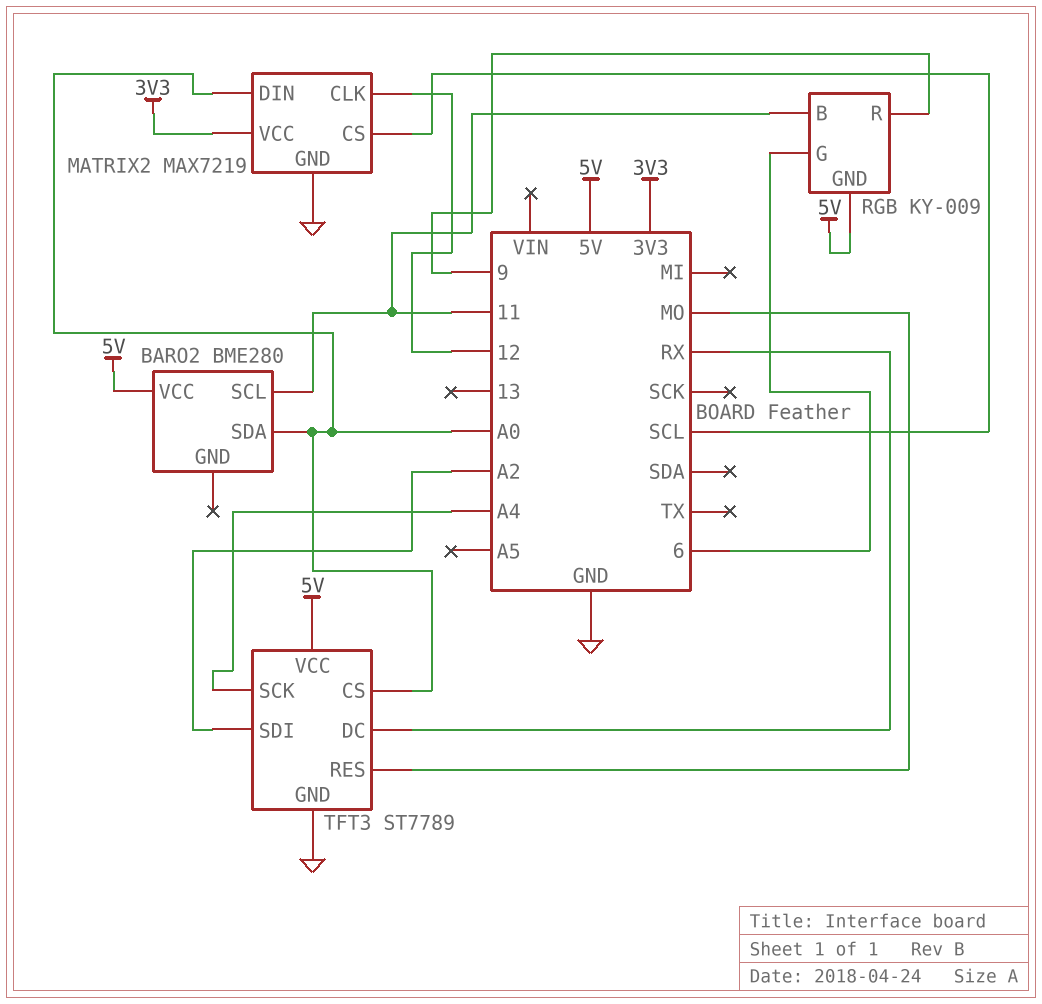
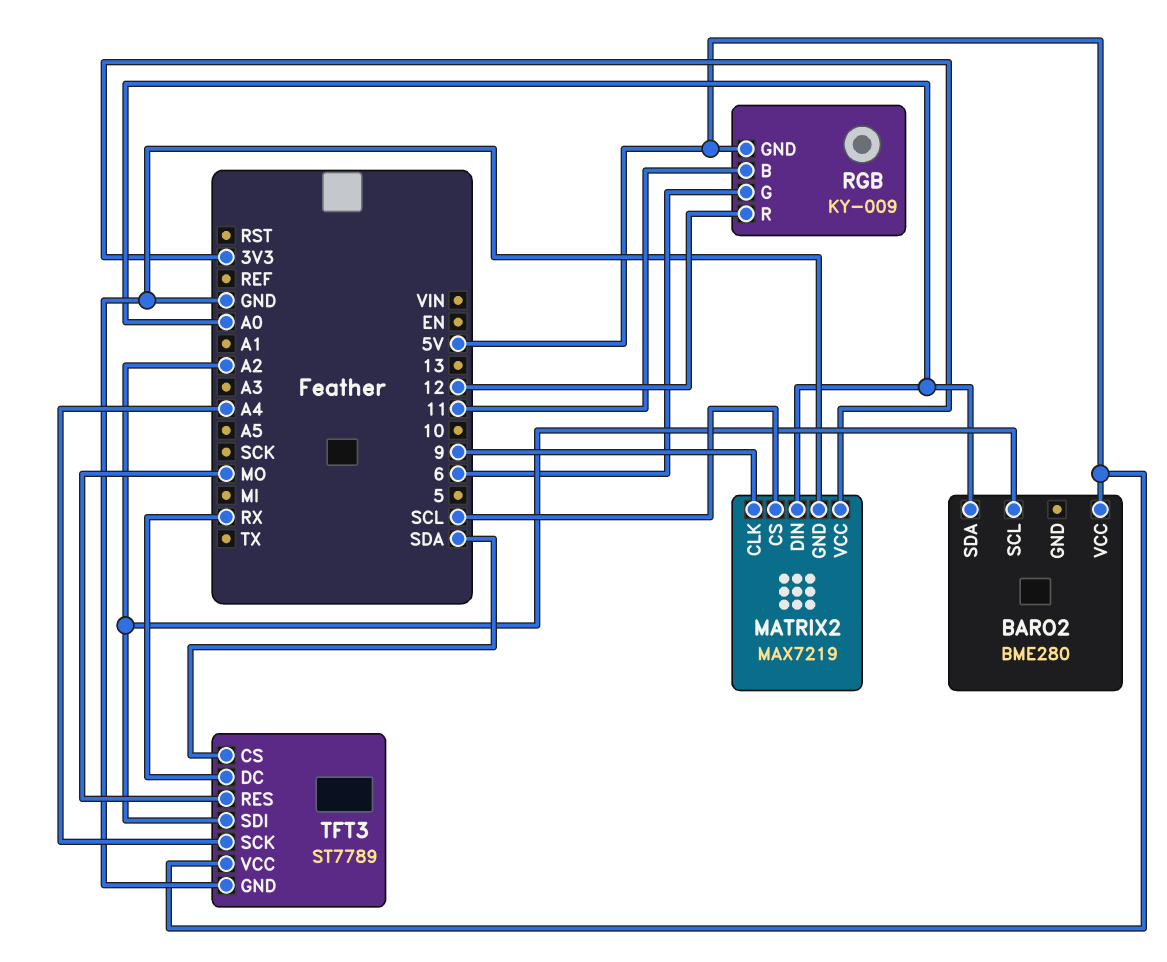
BARO2 pin SCL: 11 -> A2
MATRIX2 pin CLK: 12 -> 9
RGB pin R: 9 -> 12
TFT3 pin CS: A0 -> SDA

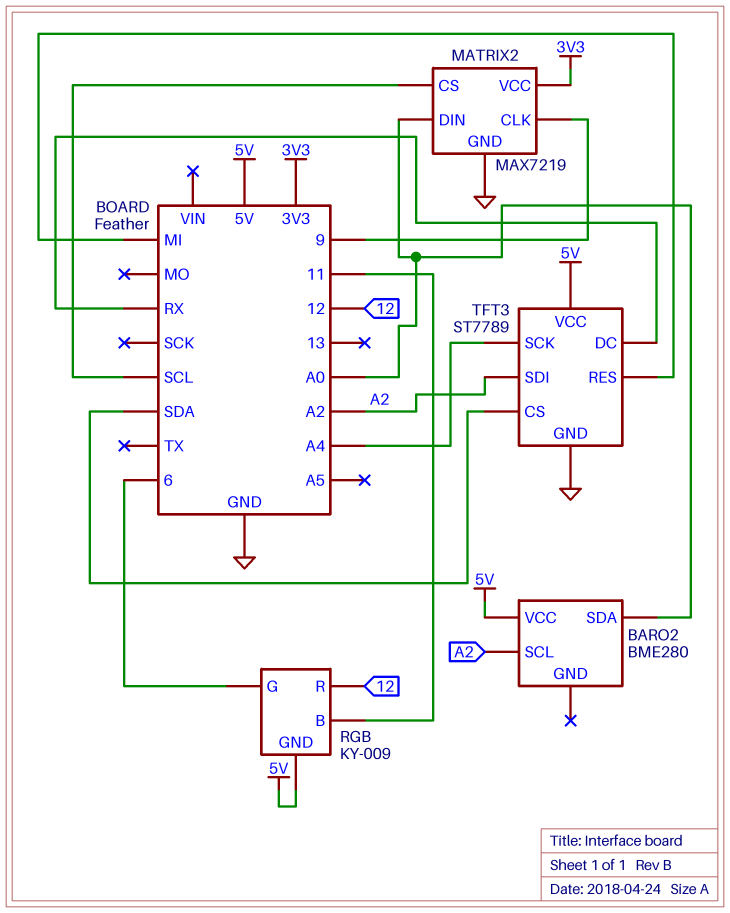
TFT3 pin RES: MO -> MI

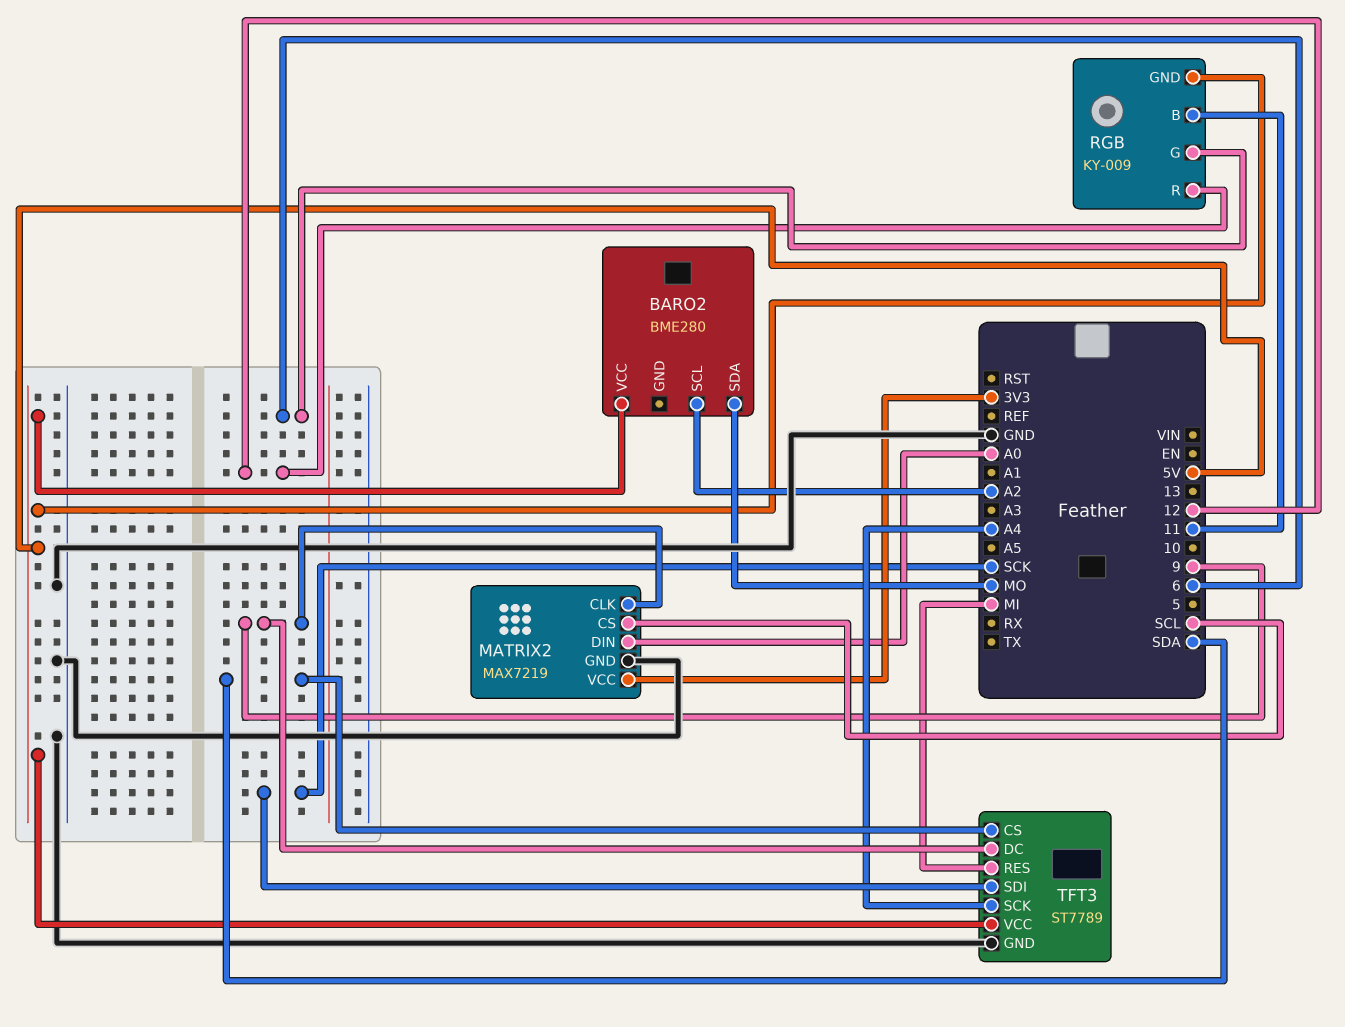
BARO2 pin SDA: A0 -> MO
TFT3 pin DC: RX -> 9
TFT3 pin SDI: A2 -> SCK

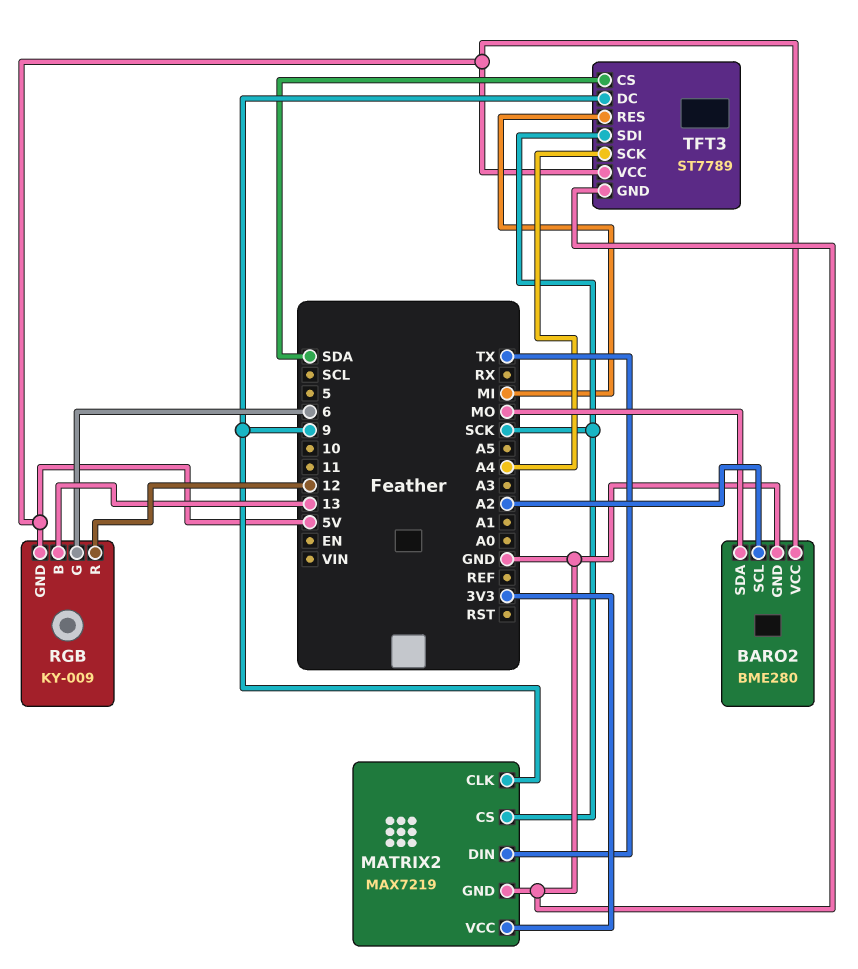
BARO2 pin GND: none -> GND
MATRIX2 pin CS: SCL -> SCK
MATRIX2 pin DIN: A0 -> TX
RGB pin B: 11 -> 13

